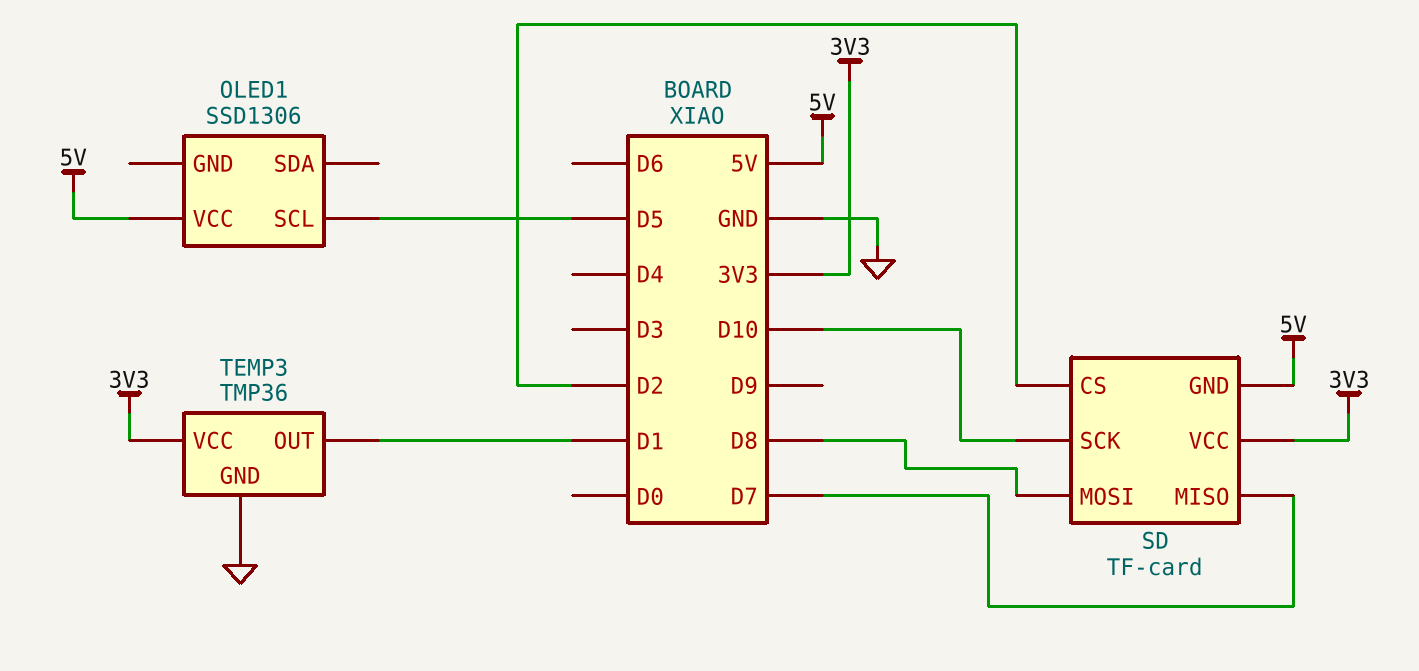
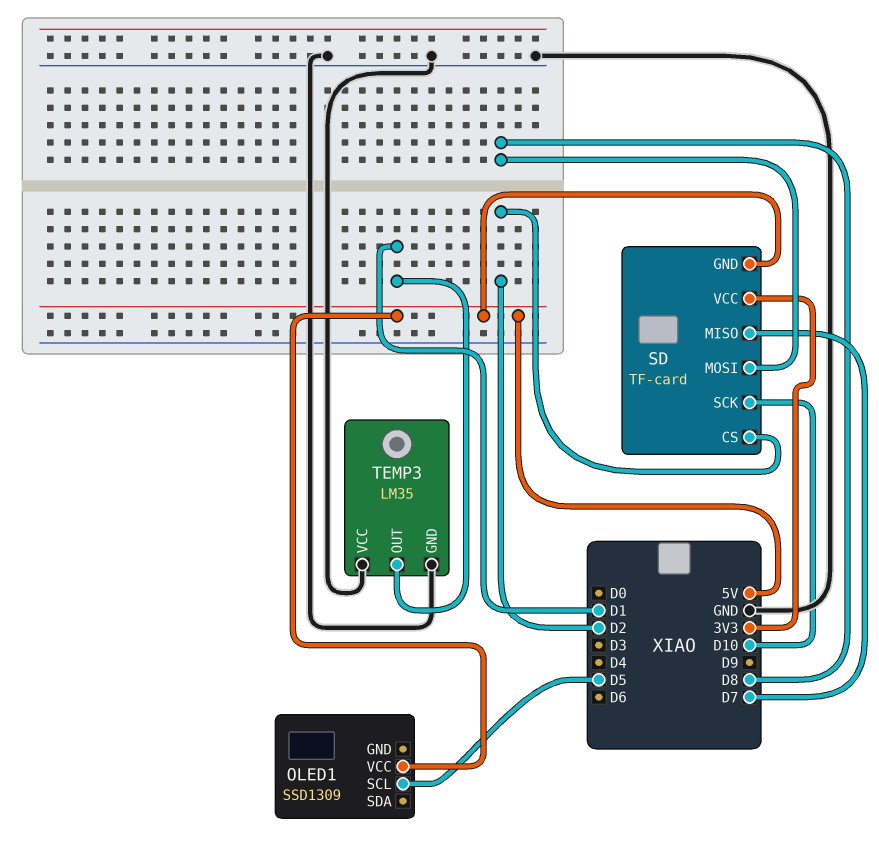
OLED1: SSD1306 -> SSD1309
TEMP3: TMP36 -> LM35
TEMP3 pin VCC: 3V3 -> GND

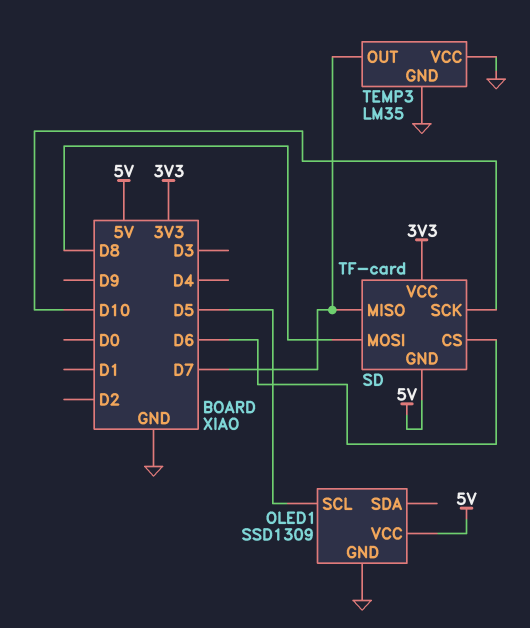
OLED1 pin GND: none -> GND
SD pin CS: D2 -> D6
TEMP3 pin OUT: D1 -> D7

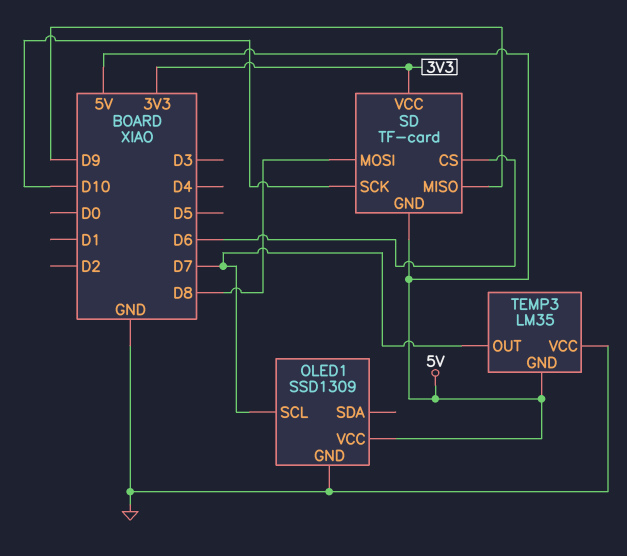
OLED1 pin SCL: D5 -> D7
SD pin MISO: D7 -> D9
TEMP3 pin GND: GND -> 5V

